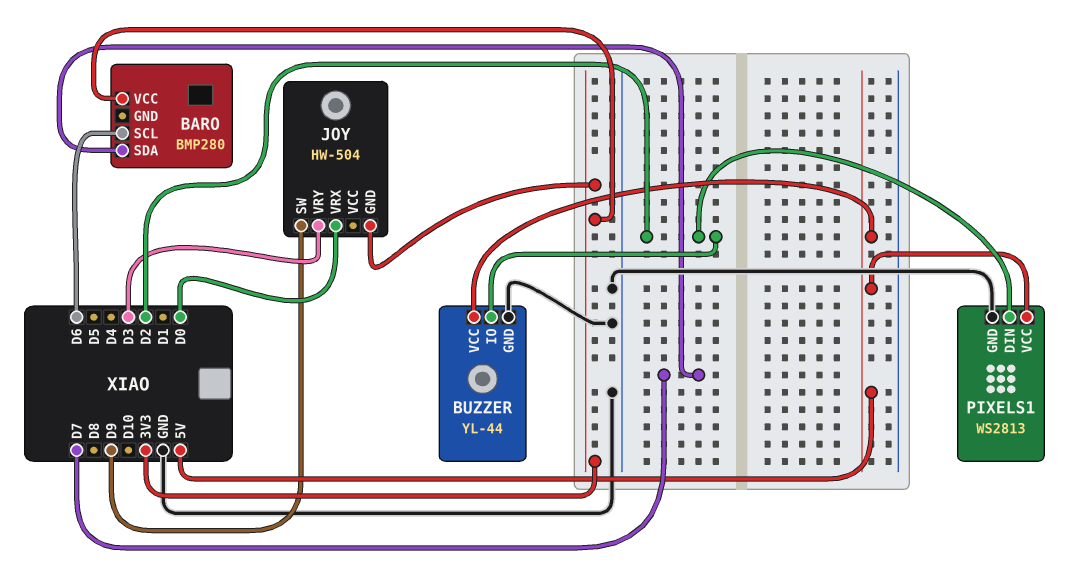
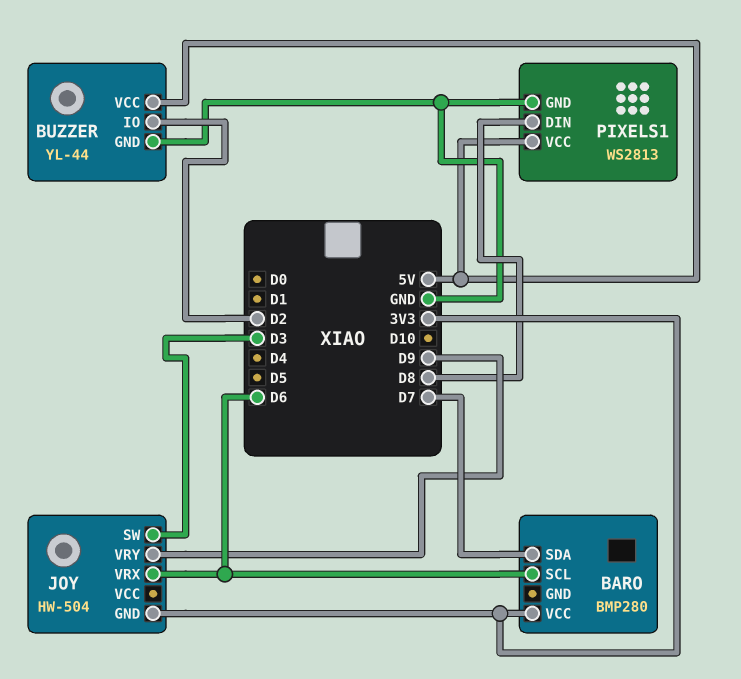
JOY pin SW: D9 -> D3
JOY pin VRX: D0 -> D6
JOY pin VRY: D3 -> D9
PIXELS1 pin DIN: D2 -> D8

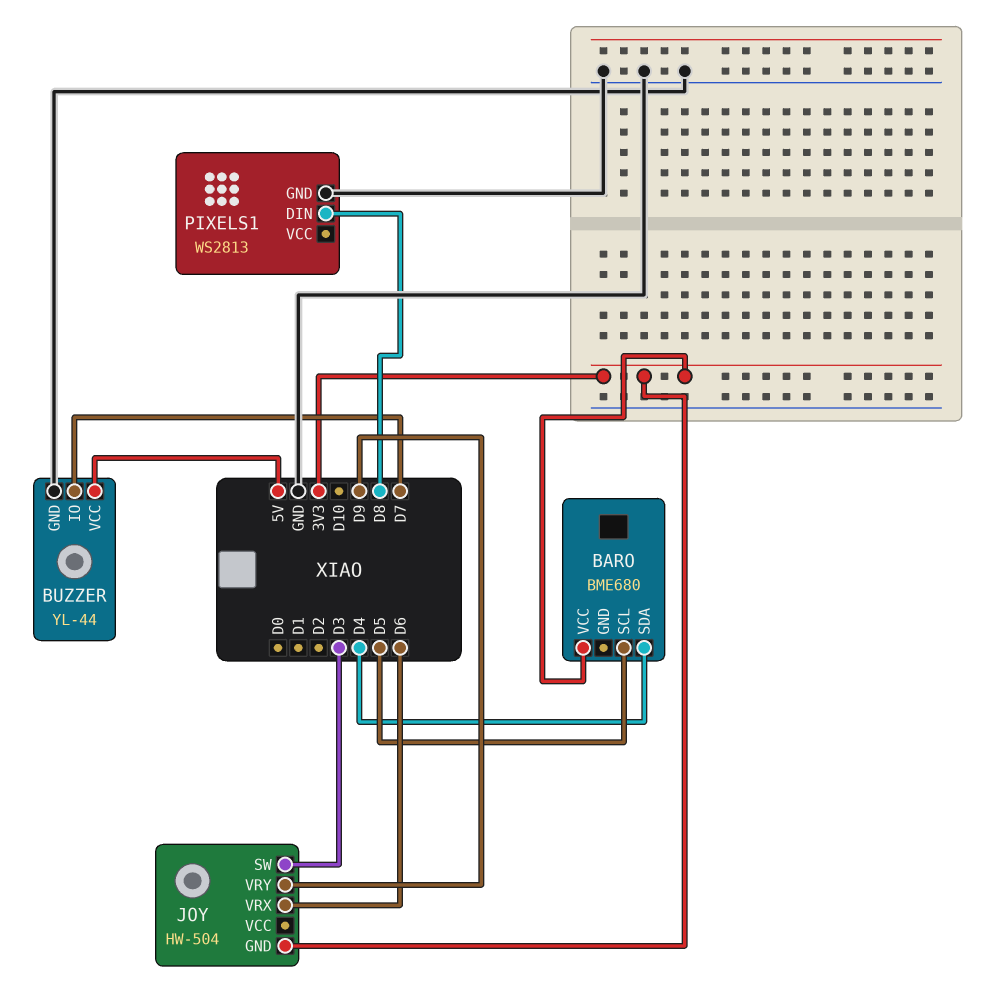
BARO: BMP280 -> BME680
BARO pin SCL: D6 -> D5
BARO pin SDA: D7 -> D4
BUZZER pin IO: D2 -> D7
PIXELS1 pin VCC: 5V -> none

